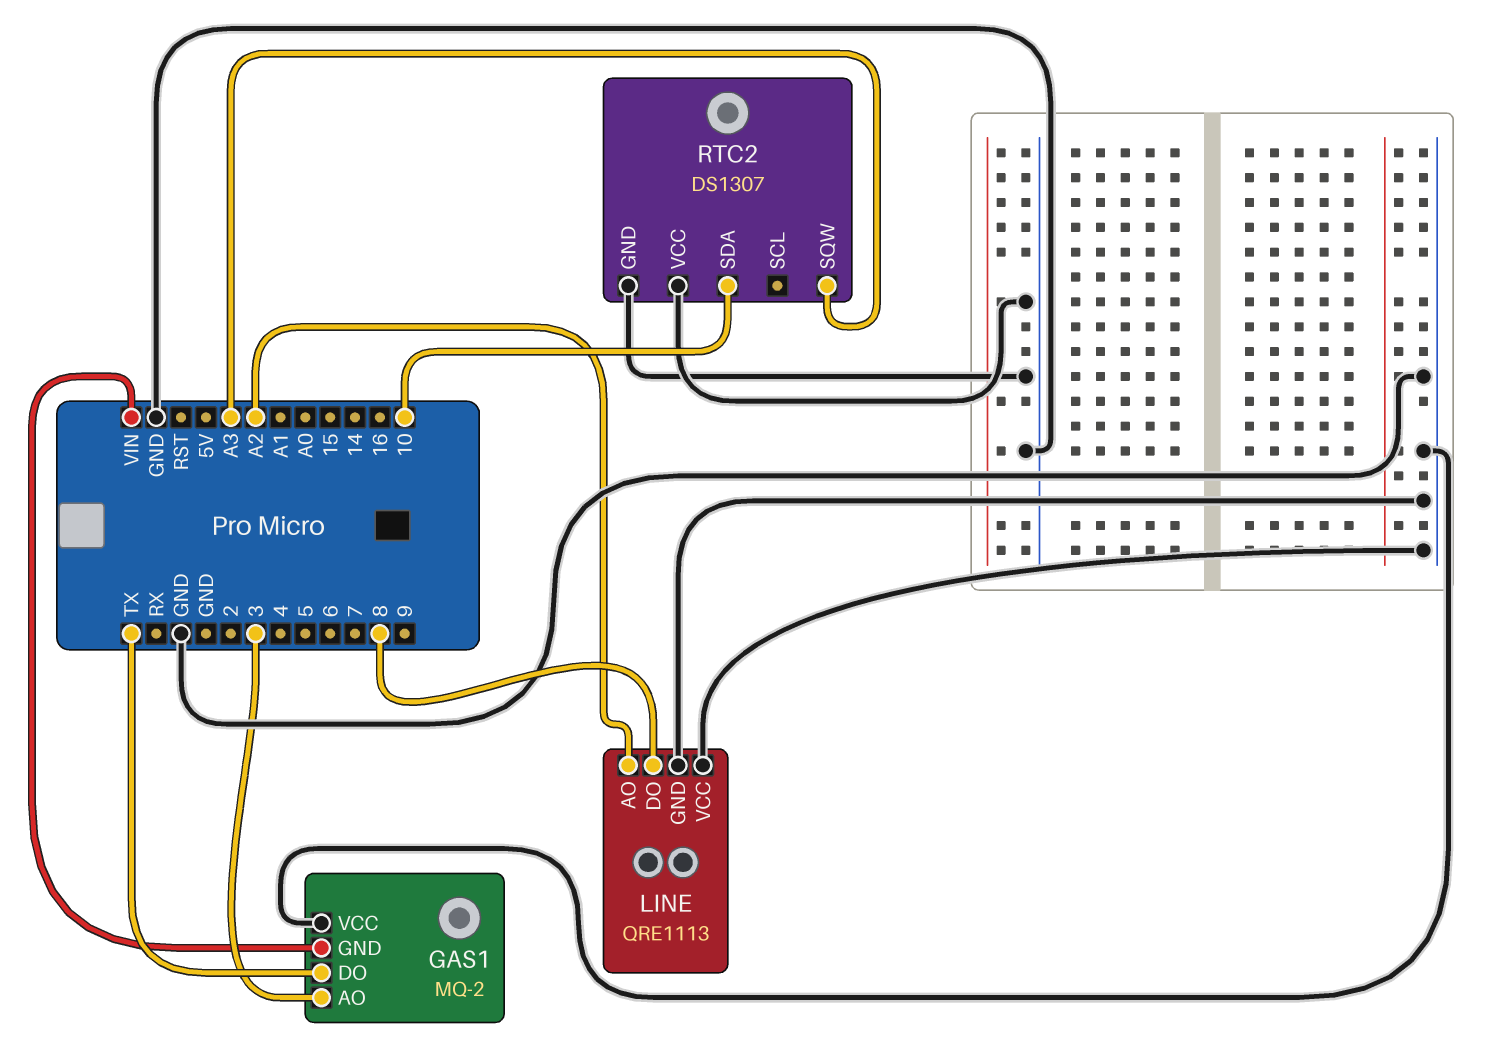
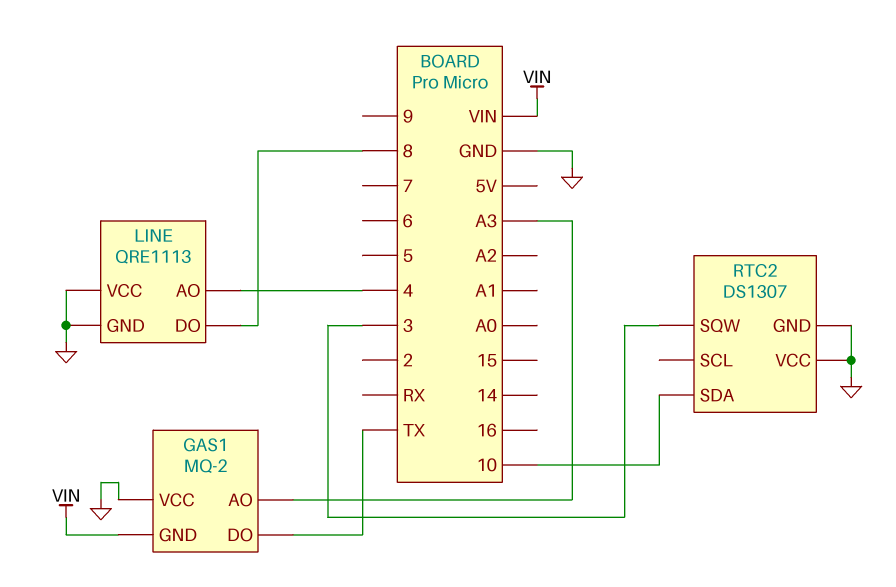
GAS1 pin AO: 3 -> A3
LINE pin AO: A2 -> 4
RTC2 pin SQW: A3 -> 3

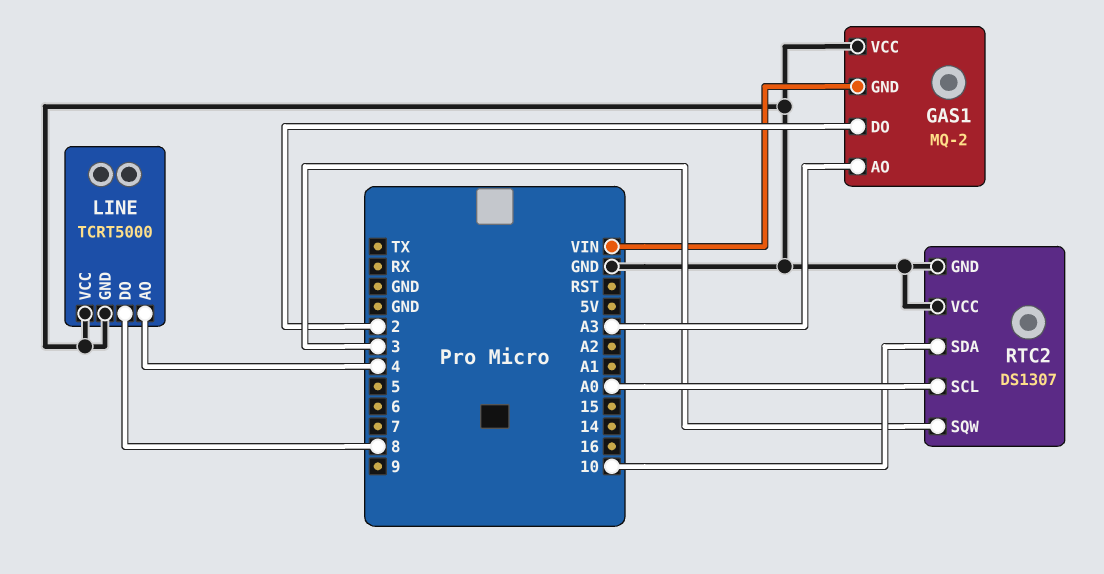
GAS1 pin DO: TX -> 2
LINE: QRE1113 -> TCRT5000
RTC2 pin SCL: none -> A0

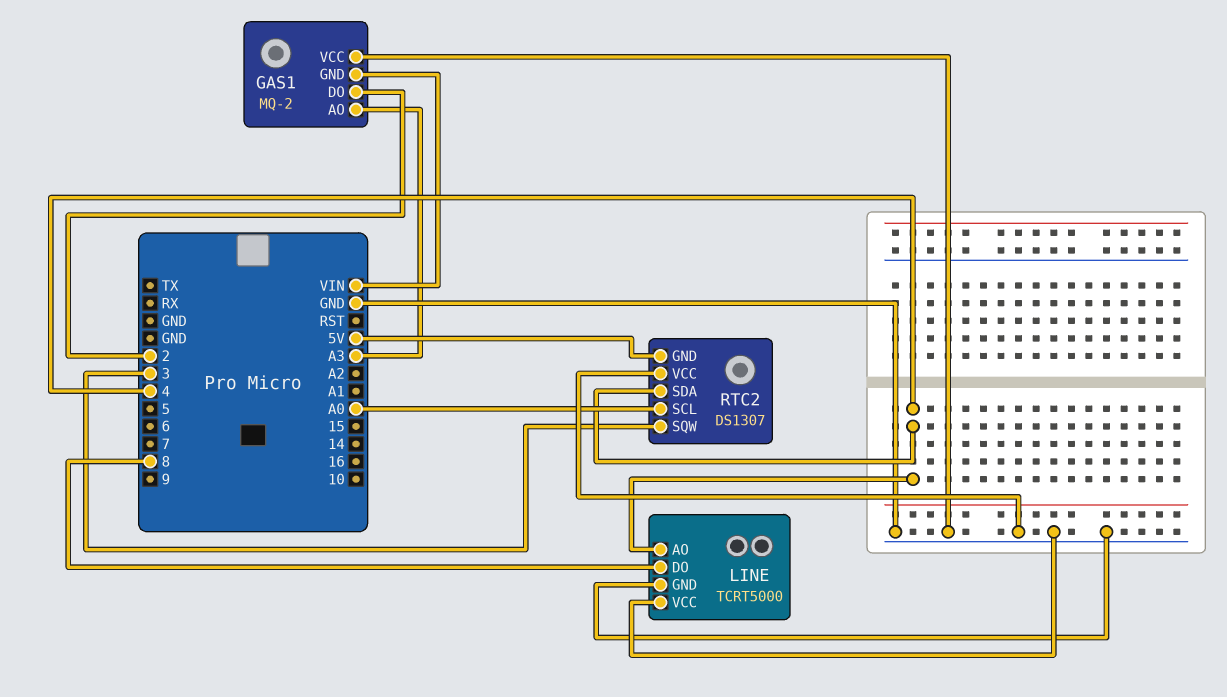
RTC2 pin GND: GND -> 5V
RTC2 pin SDA: 10 -> 4

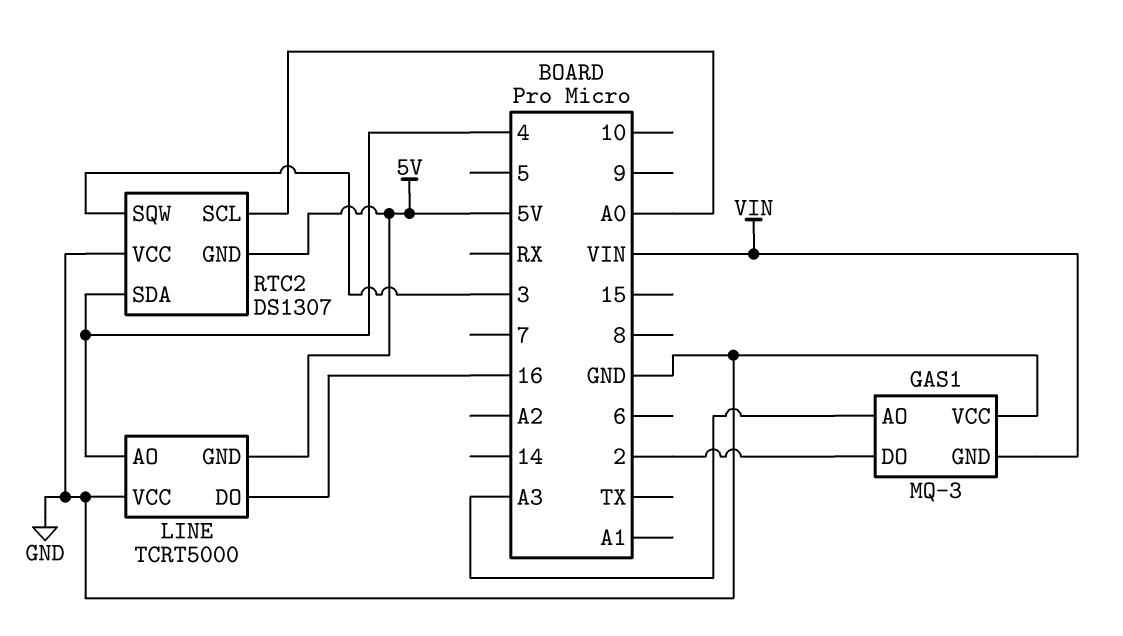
GAS1: MQ-2 -> MQ-3
LINE pin DO: 8 -> 16
LINE pin GND: GND -> 5V

